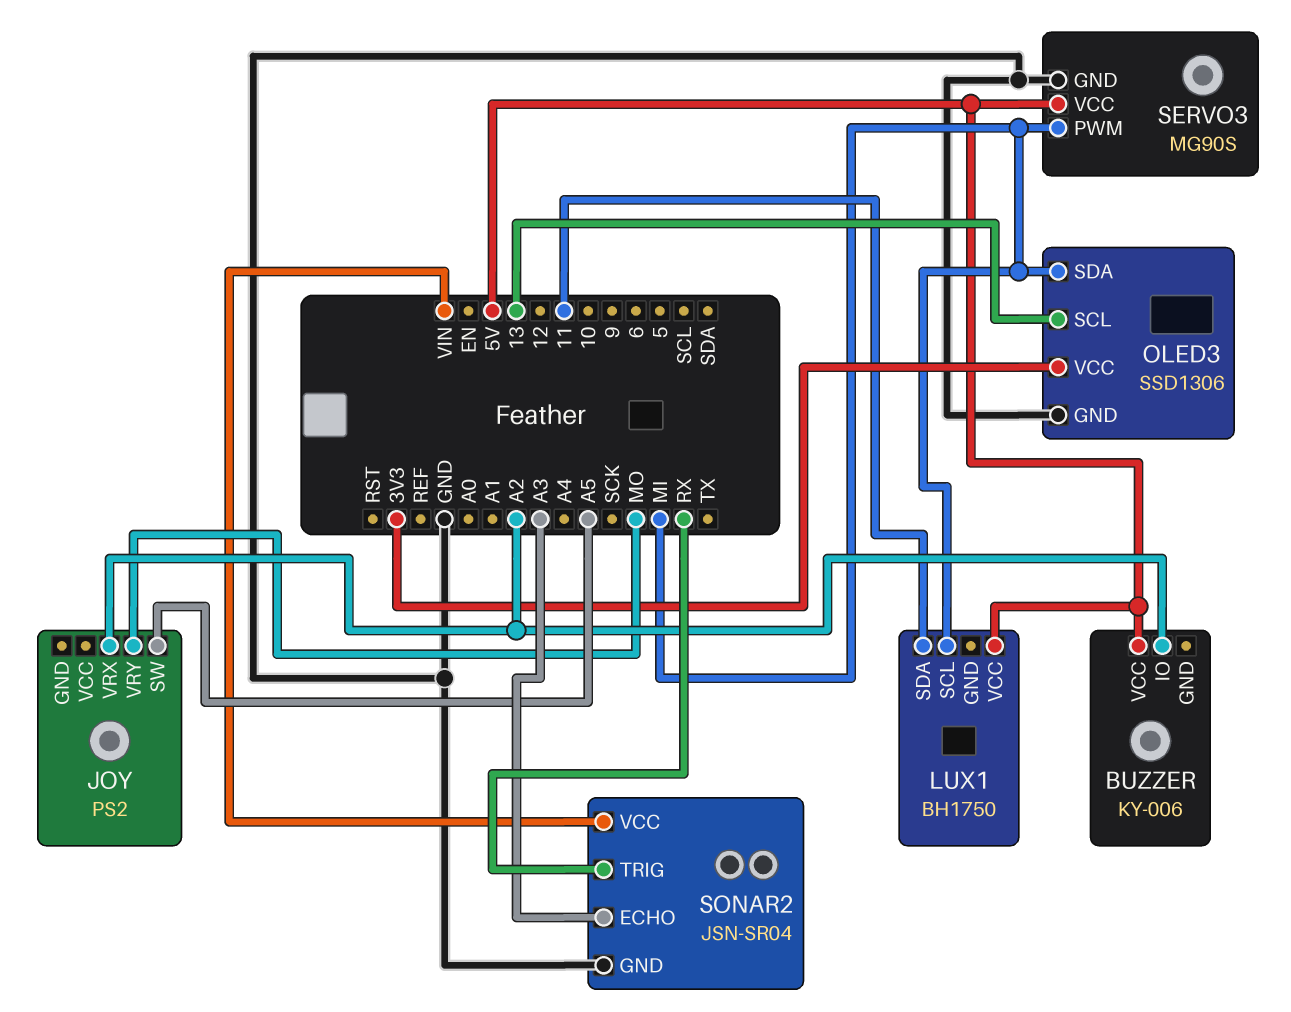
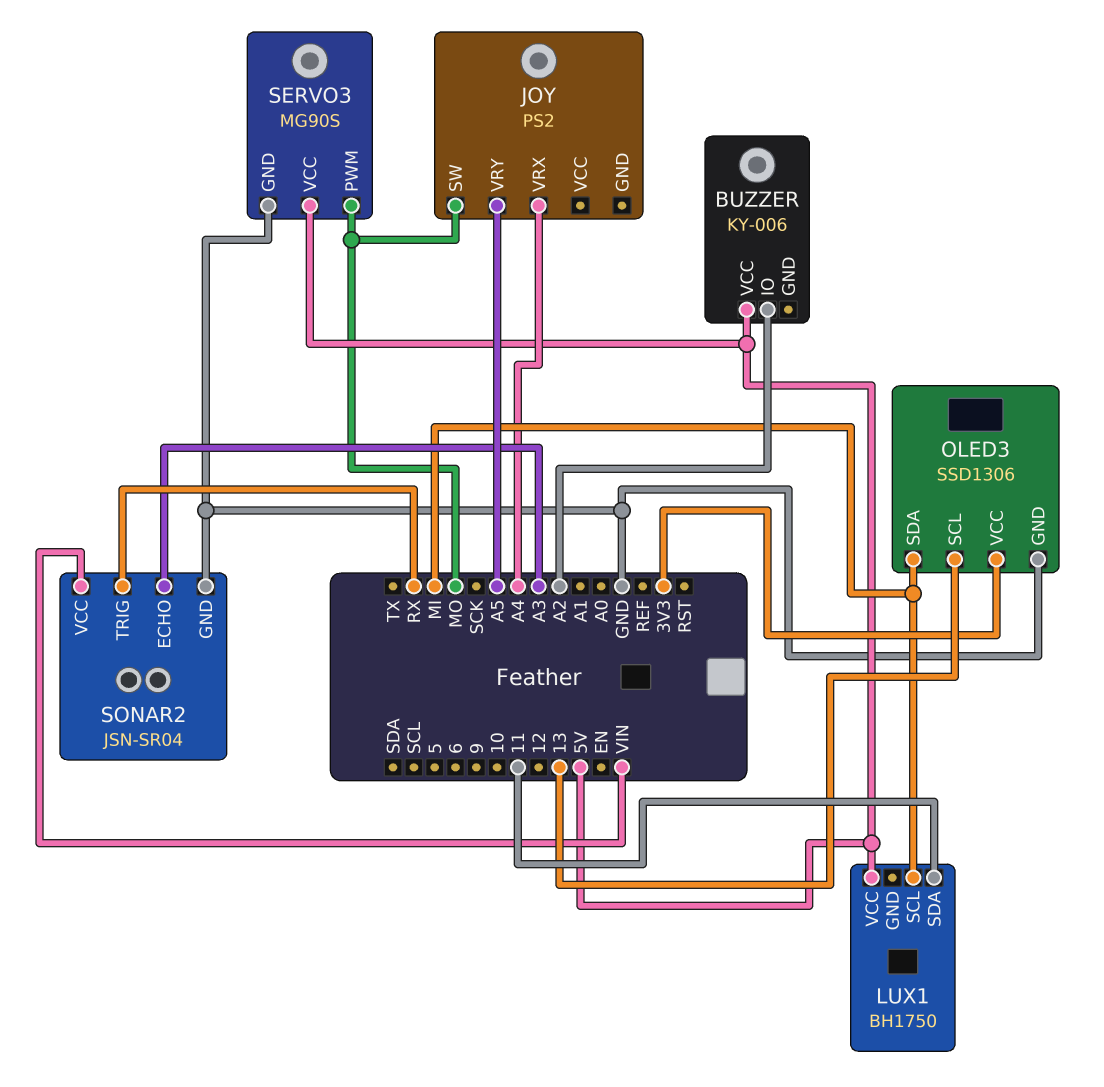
JOY pin SW: A5 -> MO
JOY pin VRX: A2 -> A4
JOY pin VRY: MO -> A5
SERVO3 pin PWM: MI -> MO

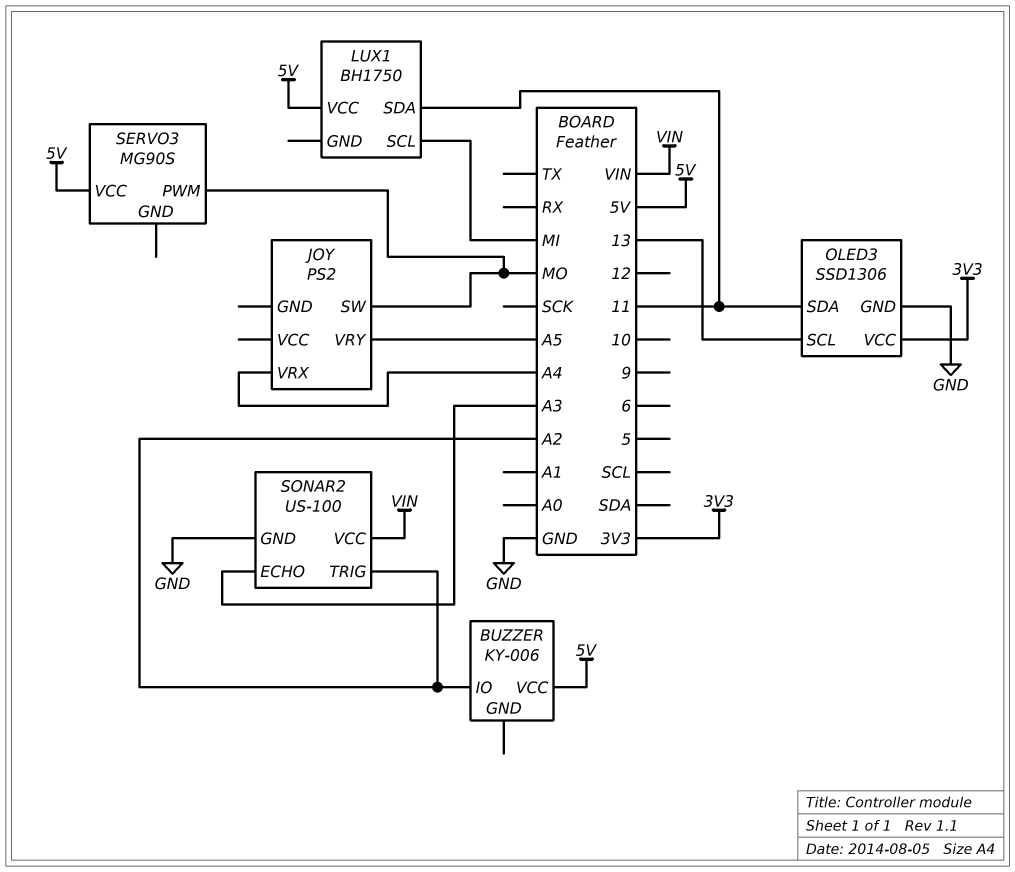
OLED3 pin SDA: MI -> 11
SERVO3 pin GND: GND -> none
SONAR2: JSN-SR04 -> US-100
SONAR2 pin TRIG: RX -> A2

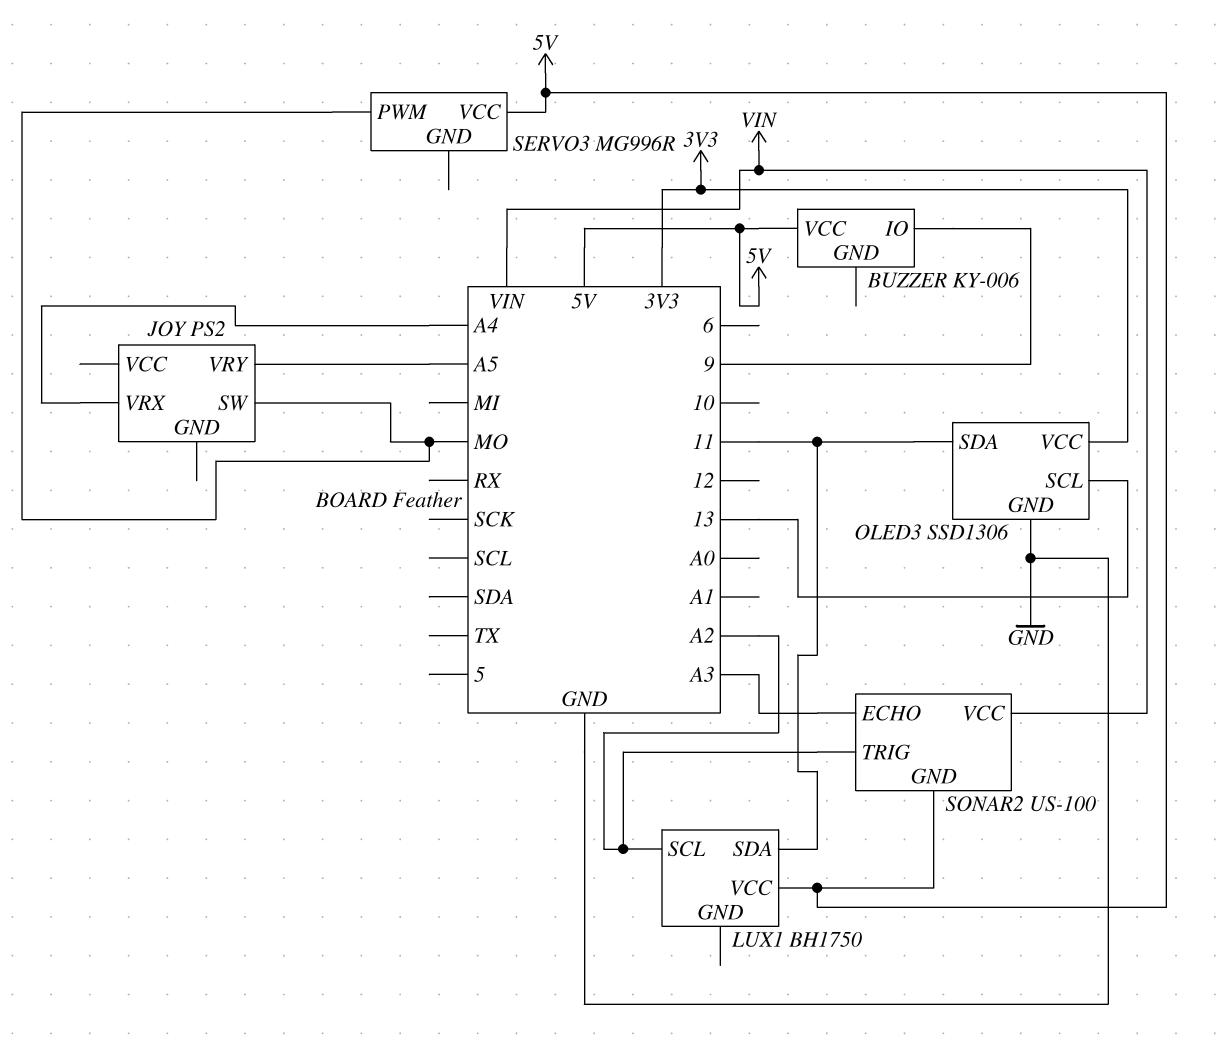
BUZZER pin IO: A2 -> 9
LUX1 pin SCL: MI -> A2
SERVO3: MG90S -> MG996R
SONAR2 pin GND: GND -> 5V

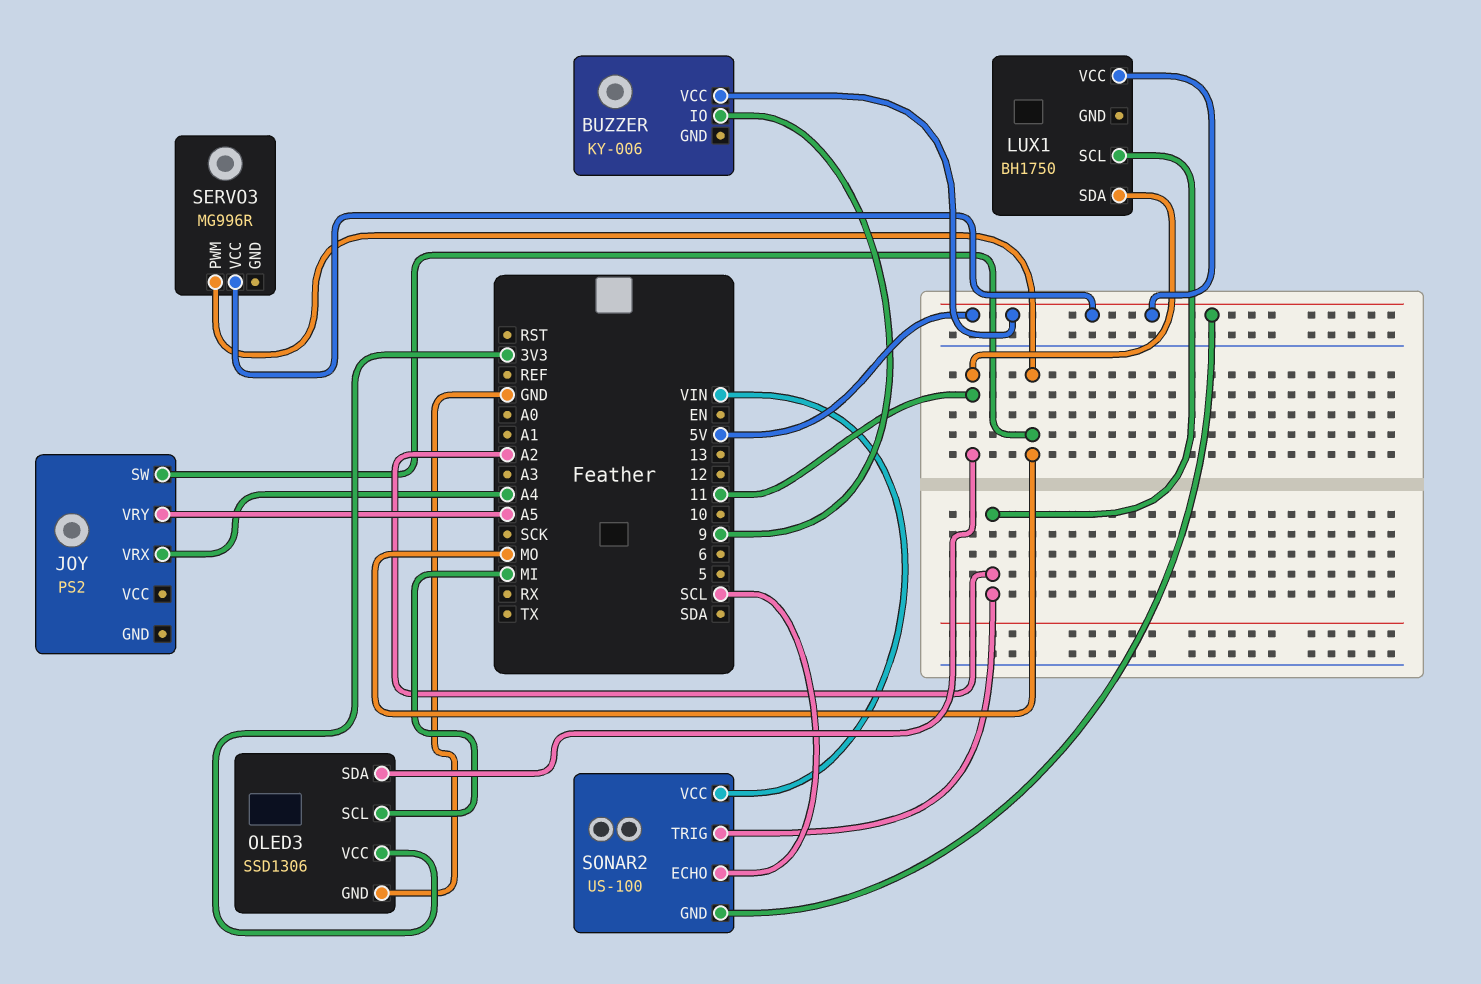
OLED3 pin SCL: 13 -> MI
SONAR2 pin ECHO: A3 -> SCL

